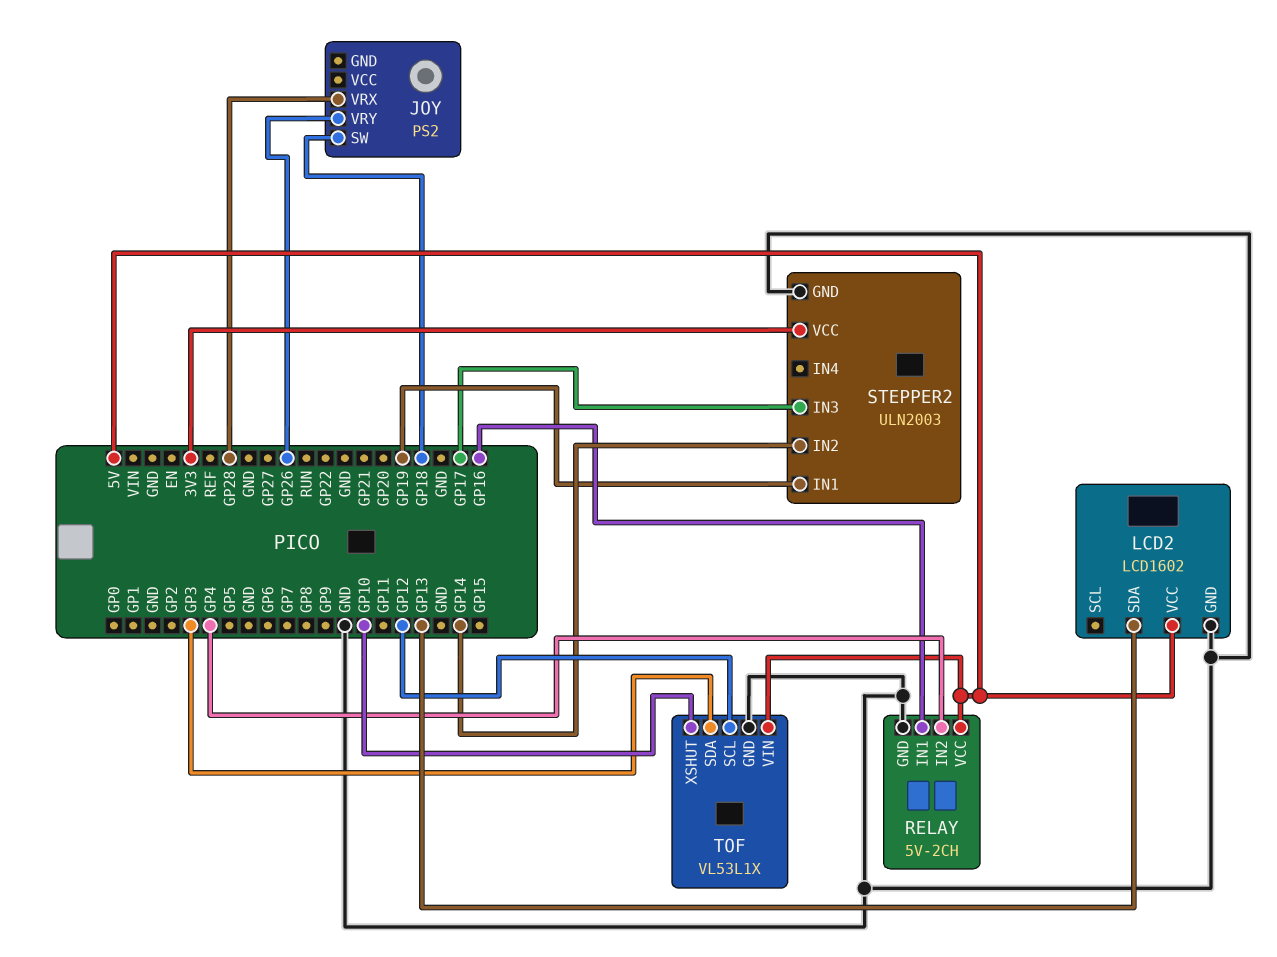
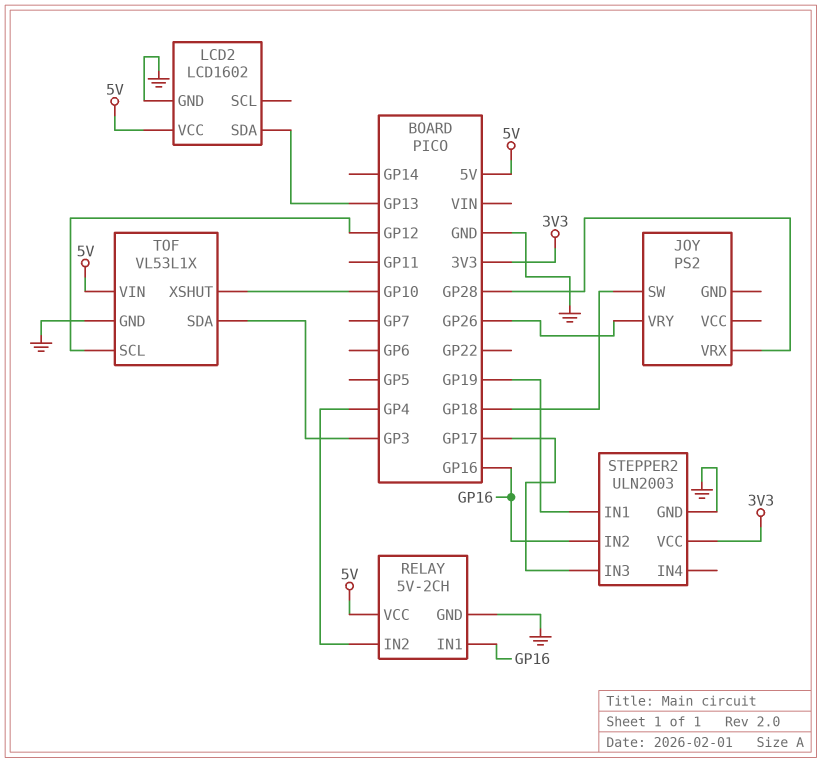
STEPPER2 pin IN2: GP14 -> GP16

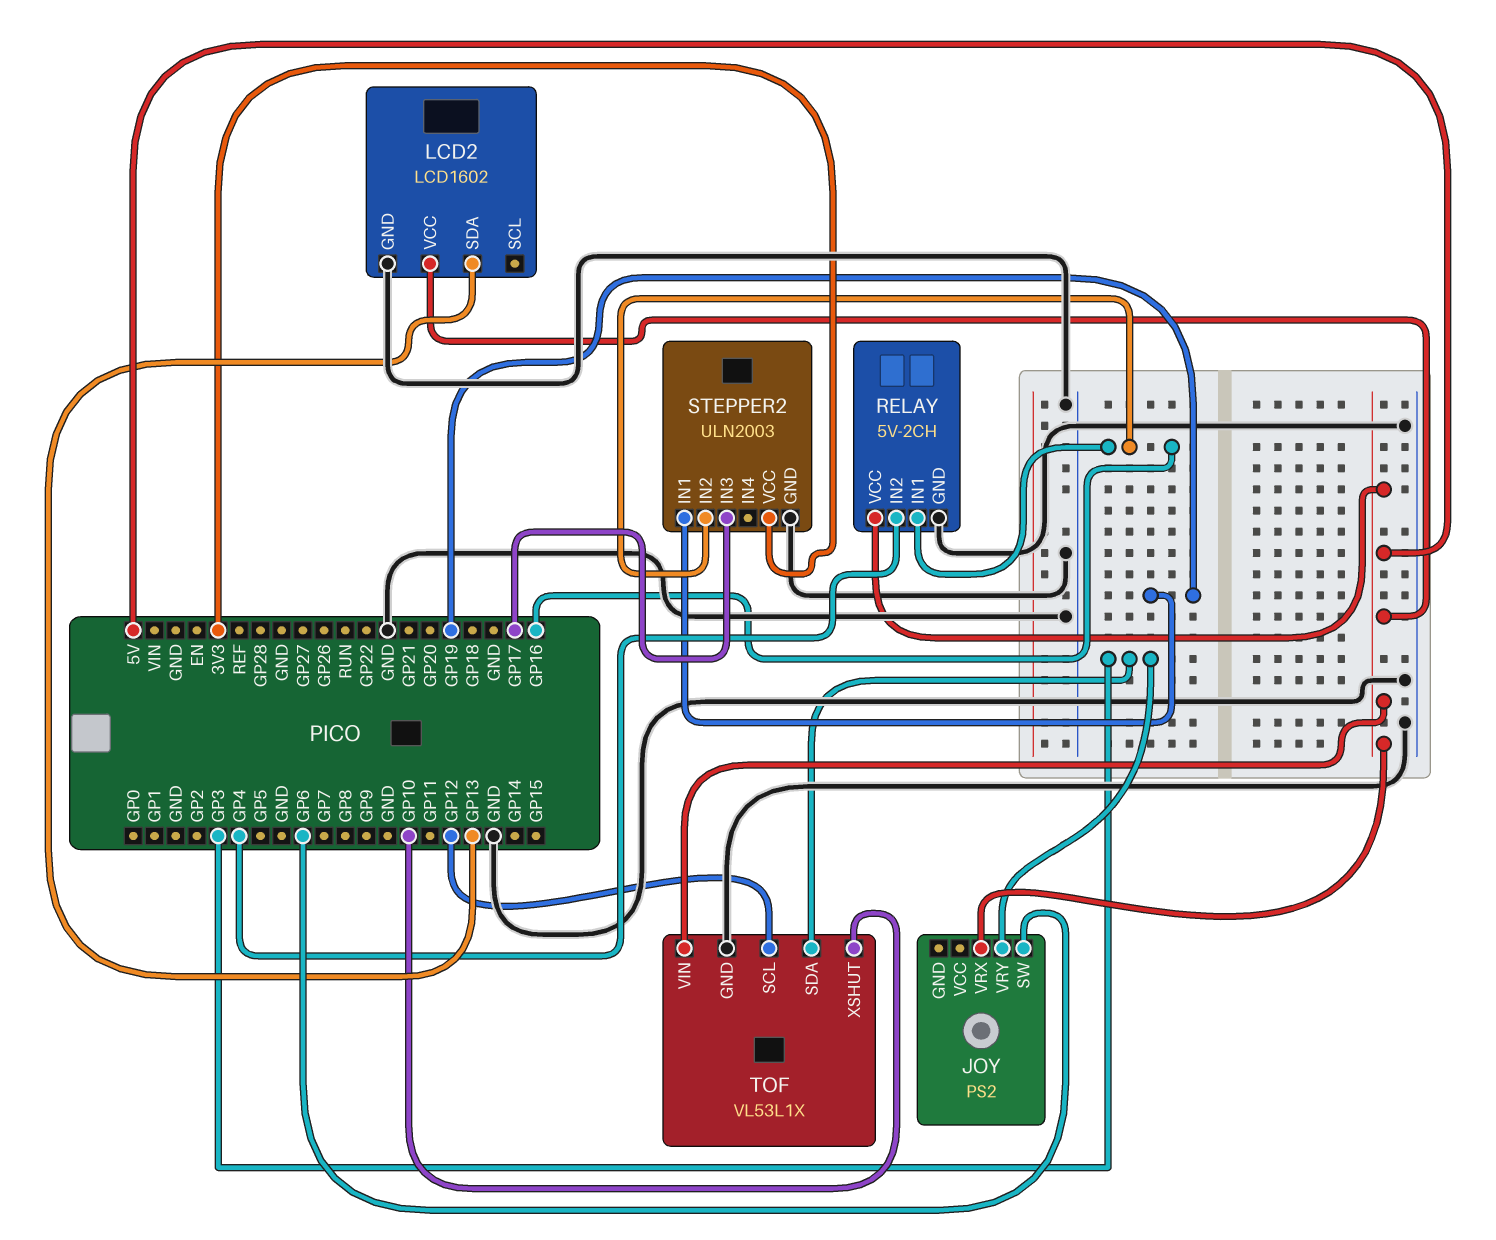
JOY pin SW: GP18 -> GP6
JOY pin VRX: GP28 -> 5V
JOY pin VRY: GP26 -> GP3

